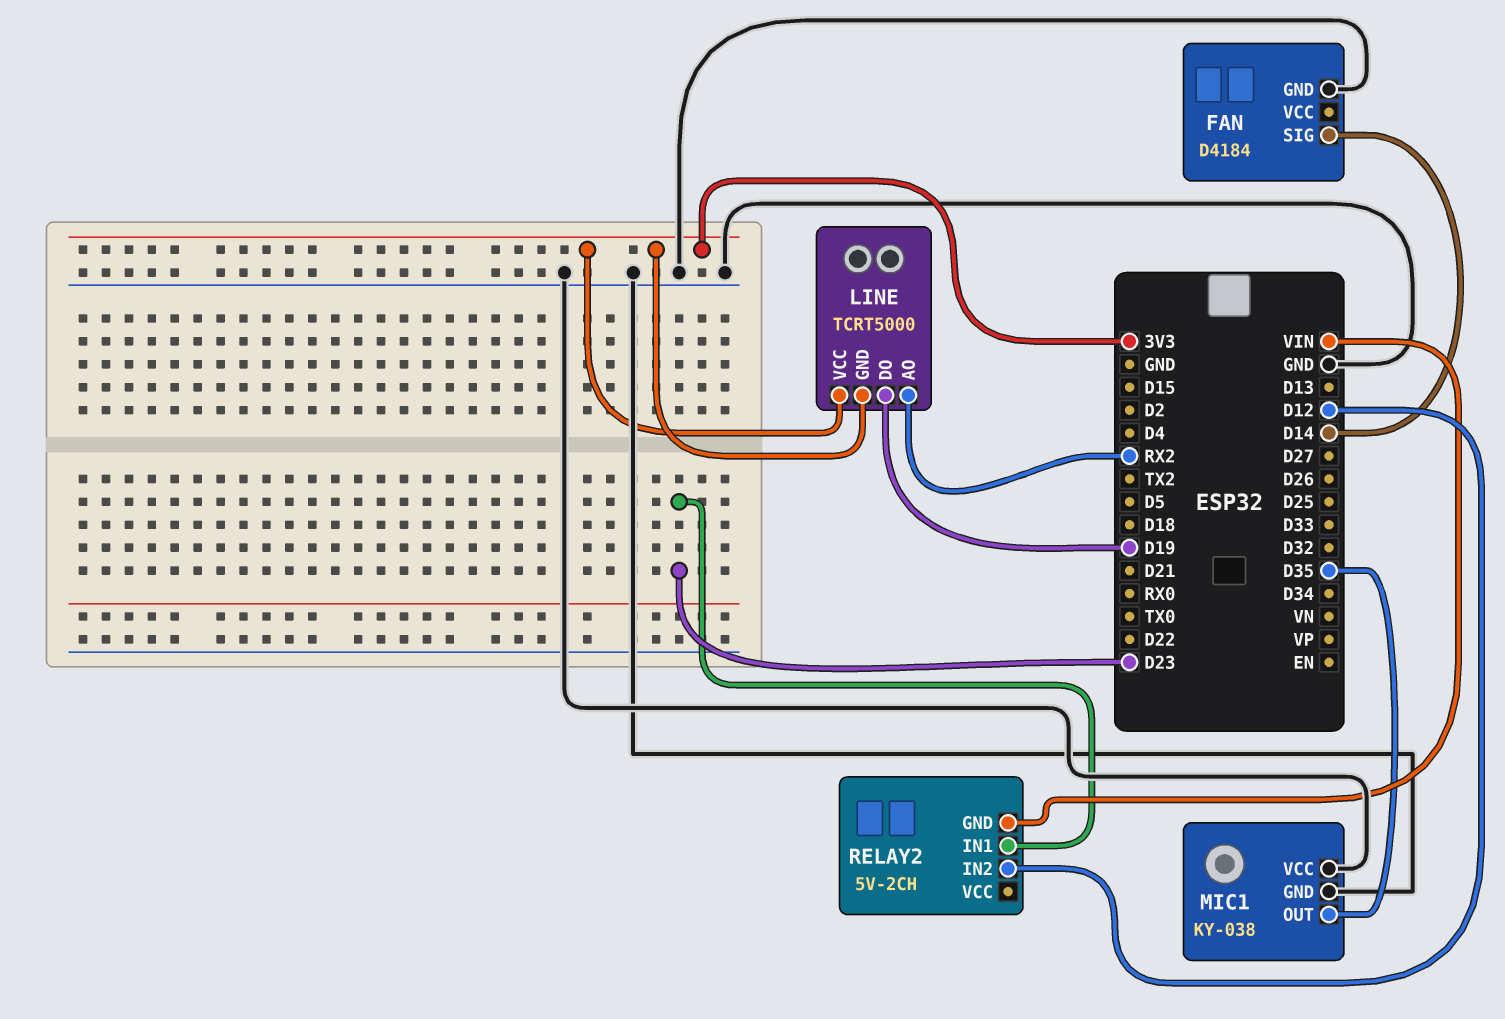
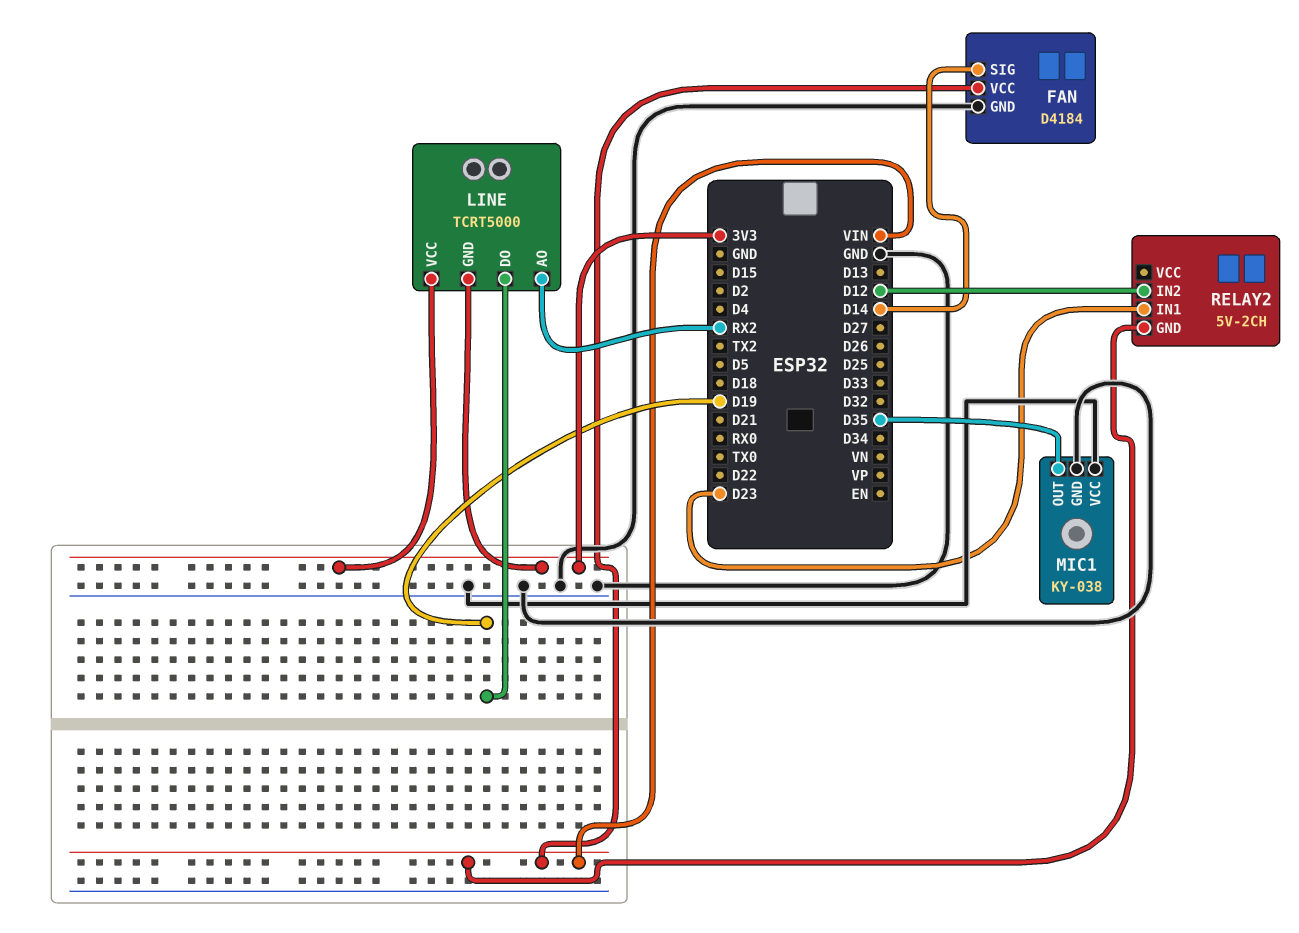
FAN pin VCC: none -> VIN

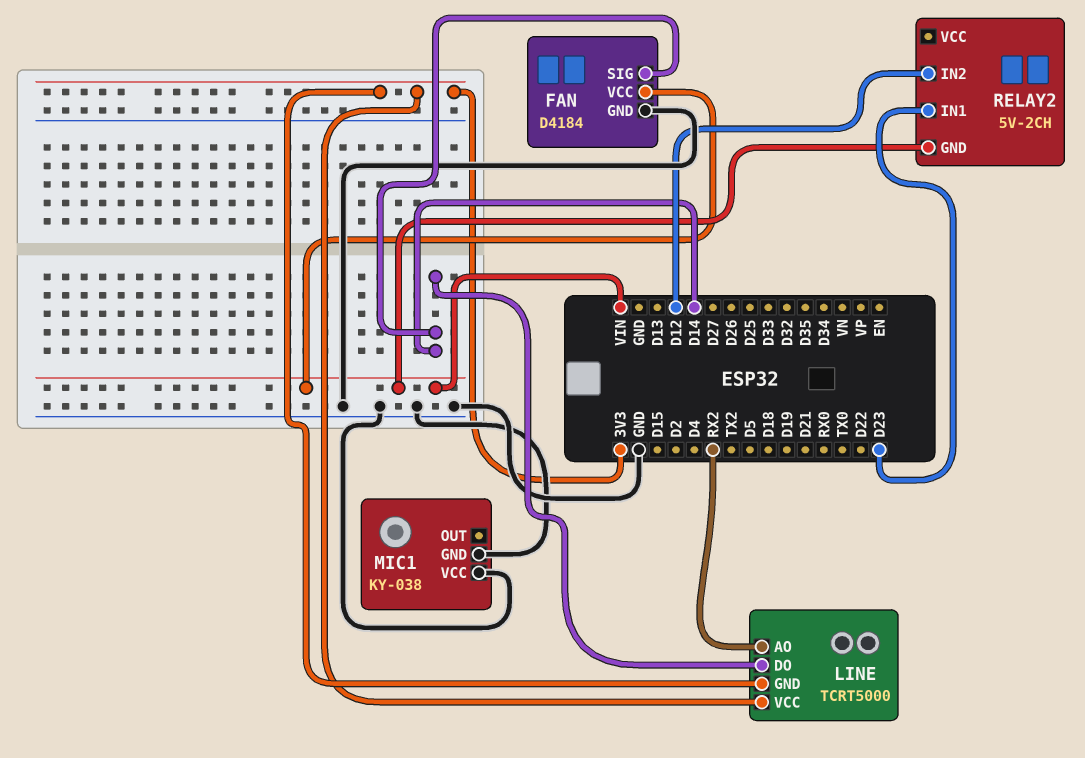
LINE pin DO: D19 -> D14
MIC1 pin OUT: D35 -> none

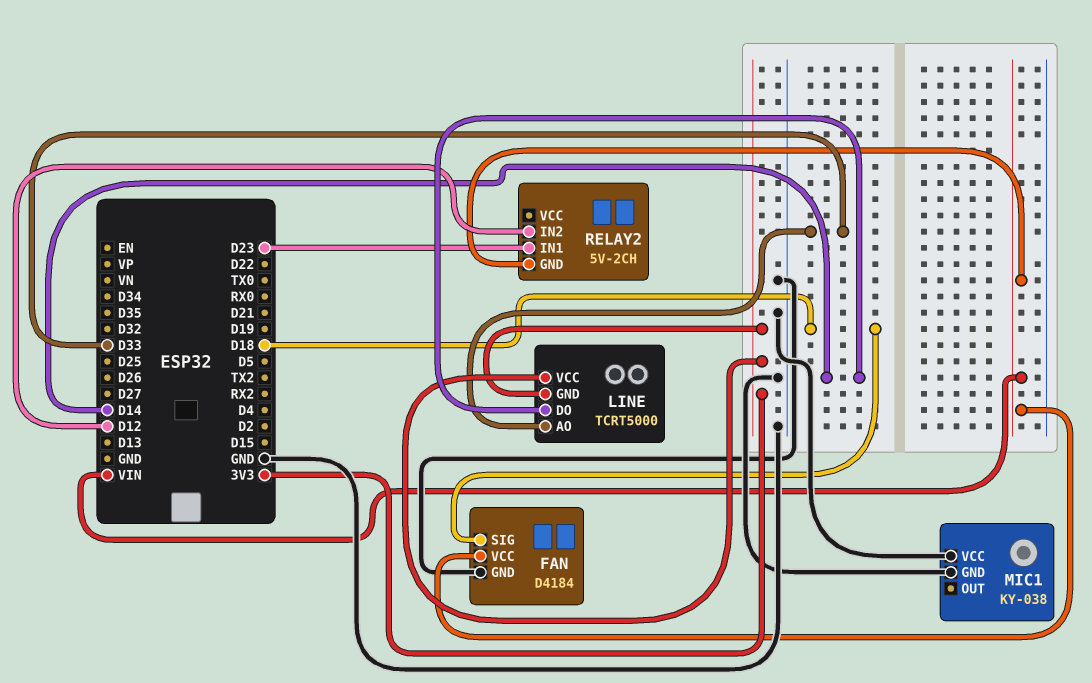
FAN pin SIG: D14 -> D18
LINE pin AO: RX2 -> D33

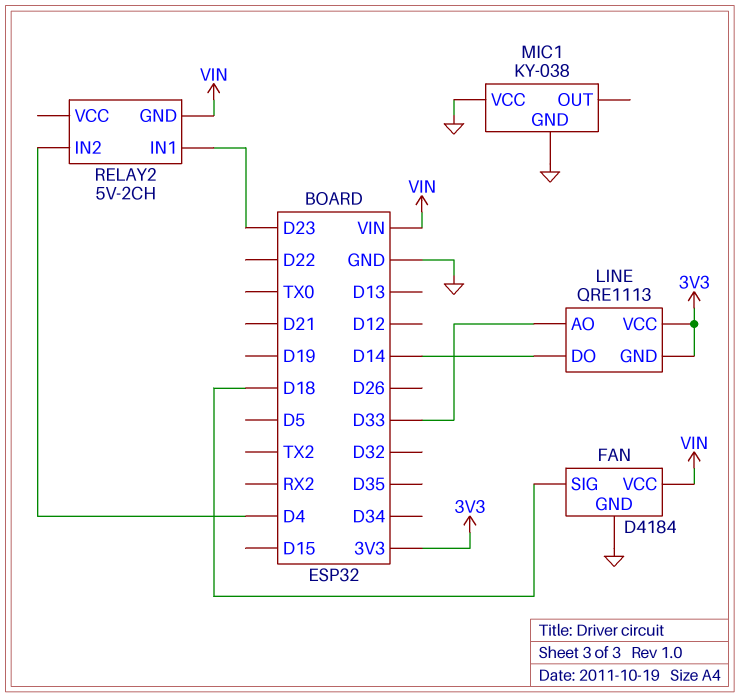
LINE: TCRT5000 -> QRE1113
RELAY2 pin IN2: D12 -> D4

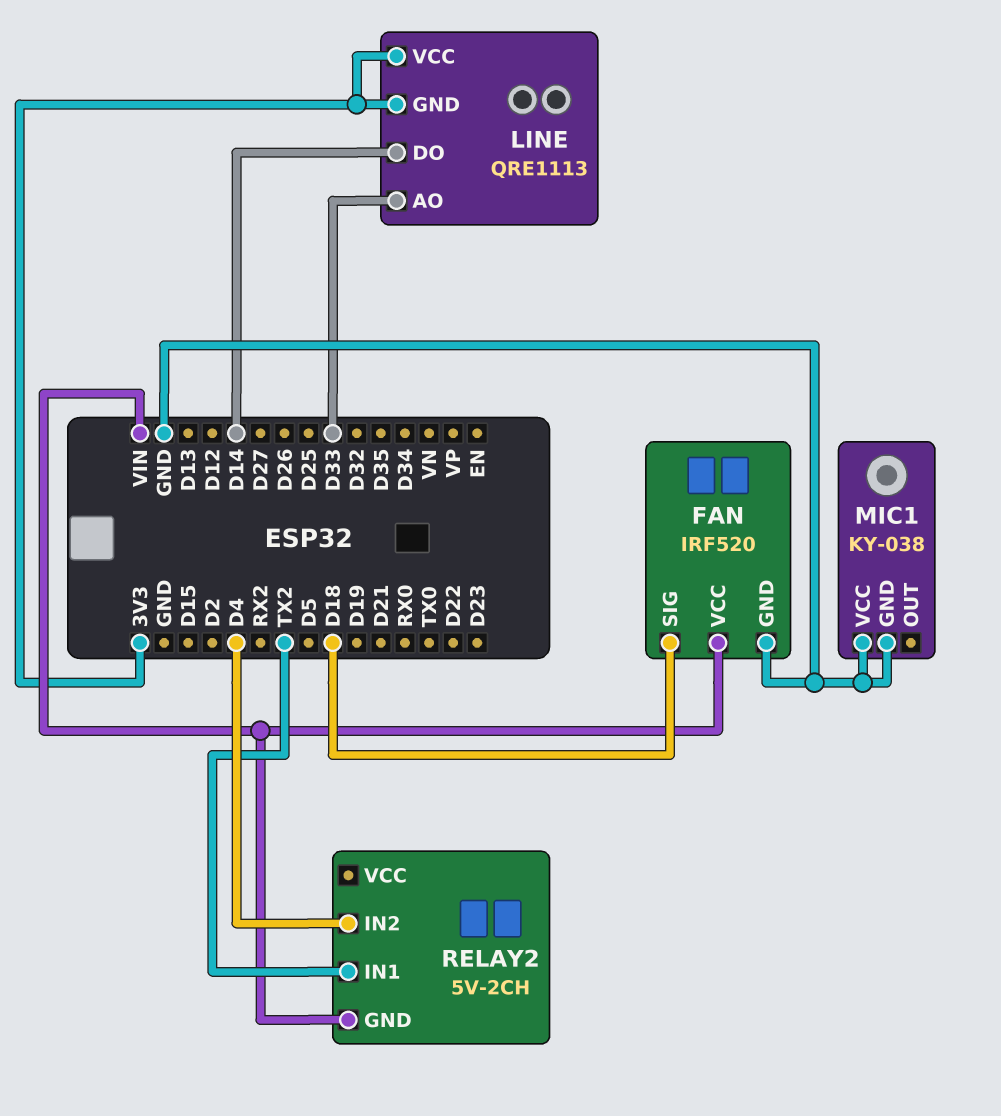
FAN: D4184 -> IRF520
RELAY2 pin IN1: D23 -> TX2

